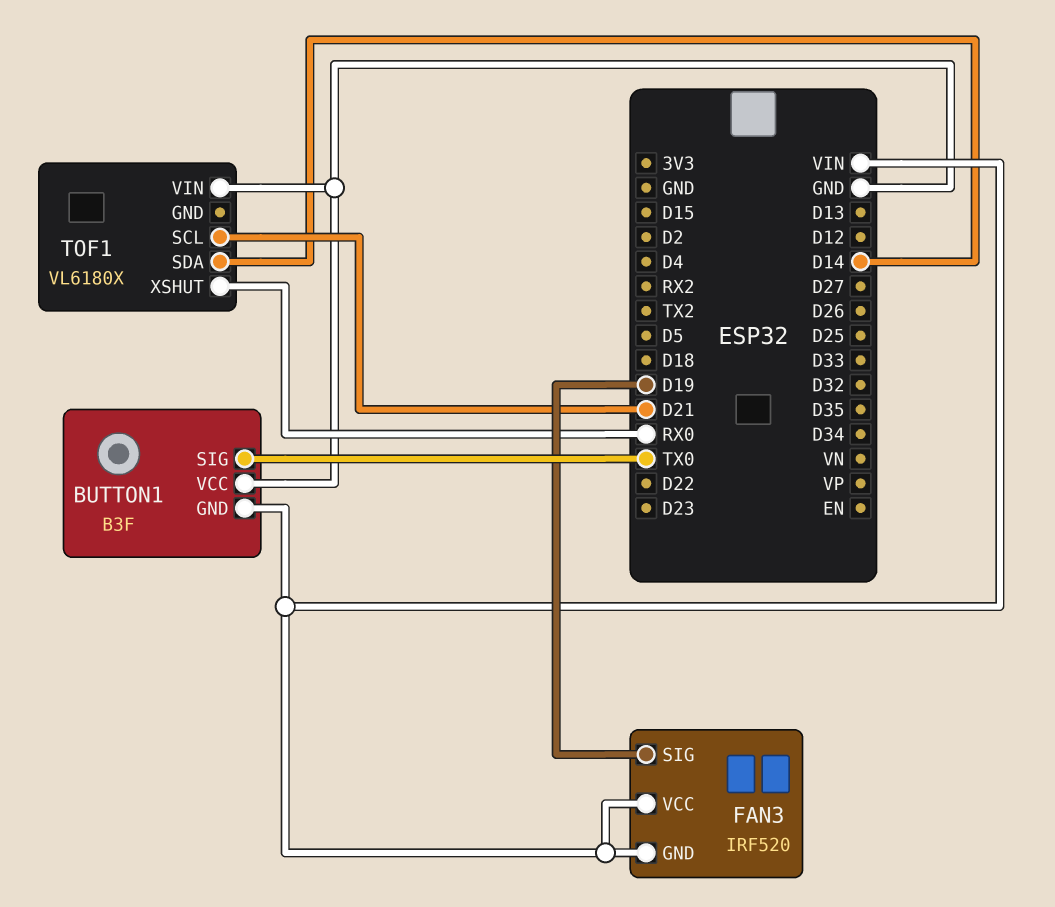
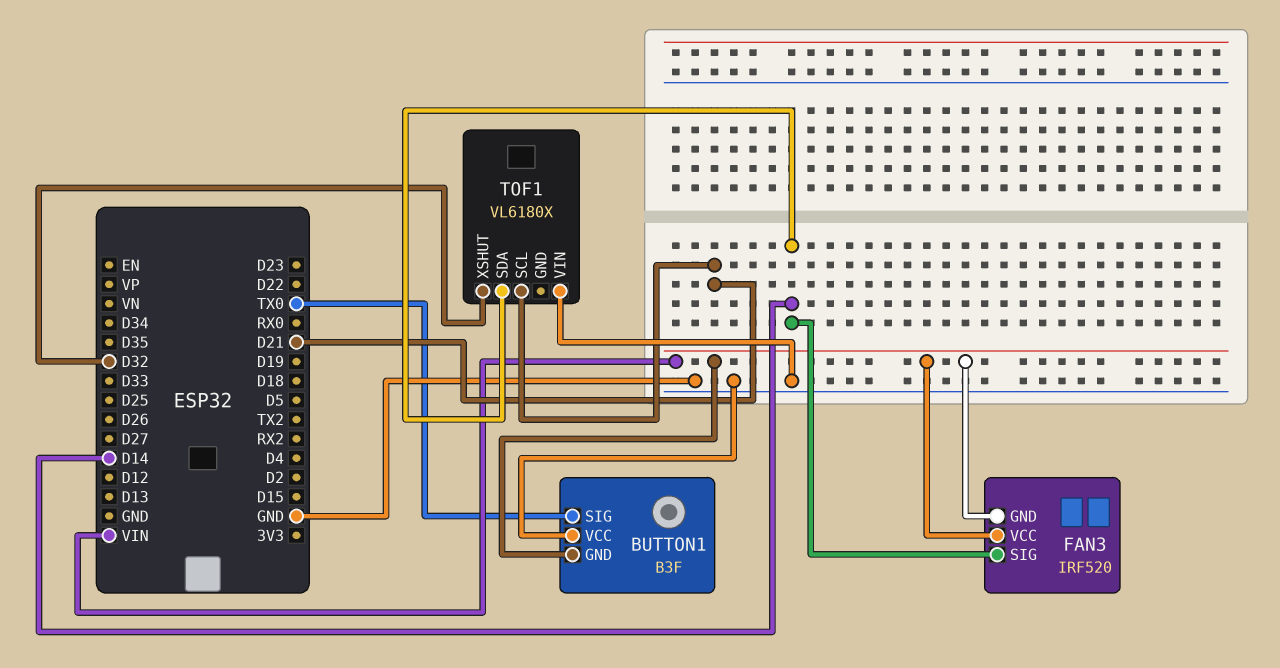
FAN3 pin SIG: D19 -> D14
TOF1 pin XSHUT: RX0 -> D32

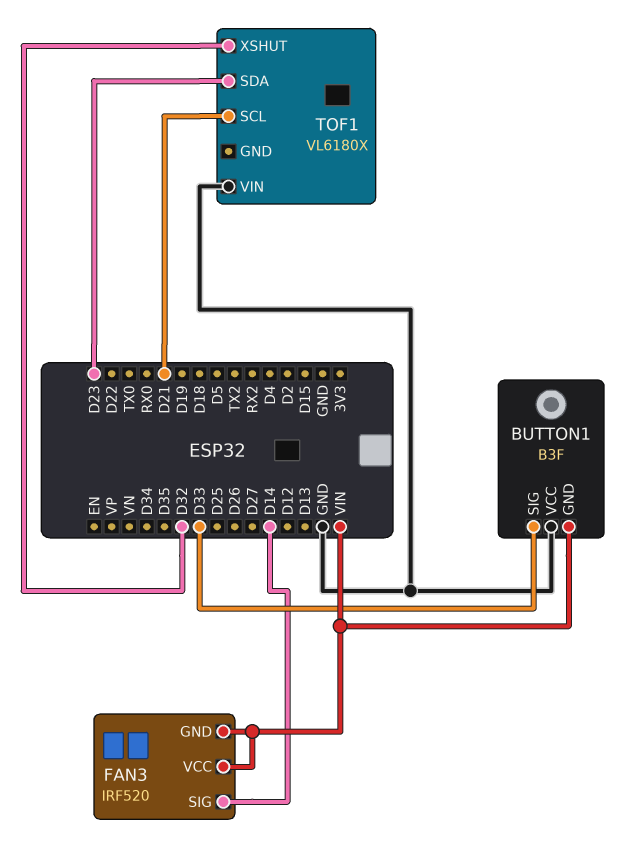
BUTTON1 pin SIG: TX0 -> D33
TOF1 pin SDA: D14 -> D23

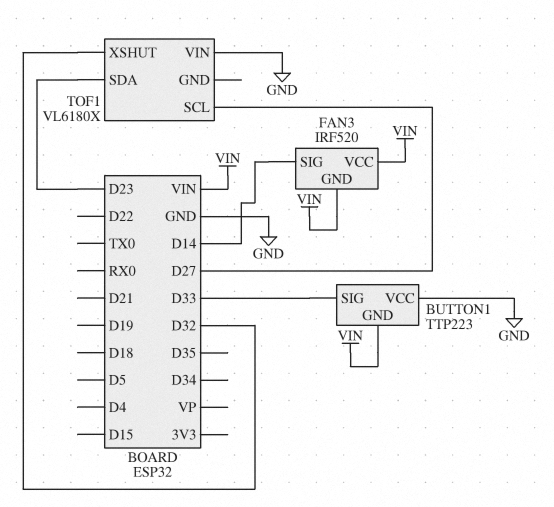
BUTTON1: B3F -> TTP223
TOF1 pin SCL: D21 -> D27

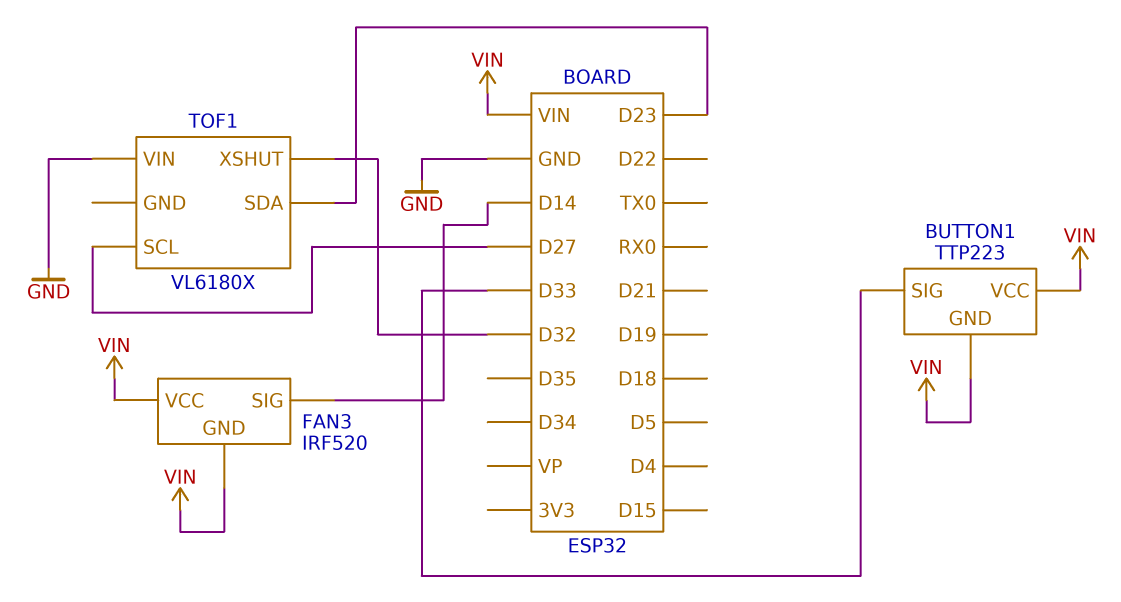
BUTTON1 pin VCC: GND -> VIN

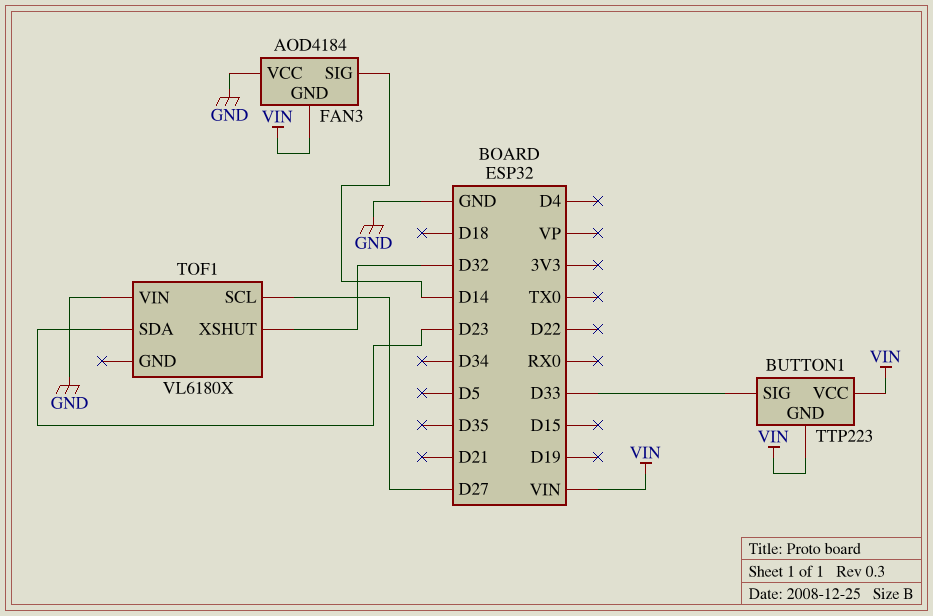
FAN3: IRF520 -> AOD4184
FAN3 pin VCC: VIN -> GND

